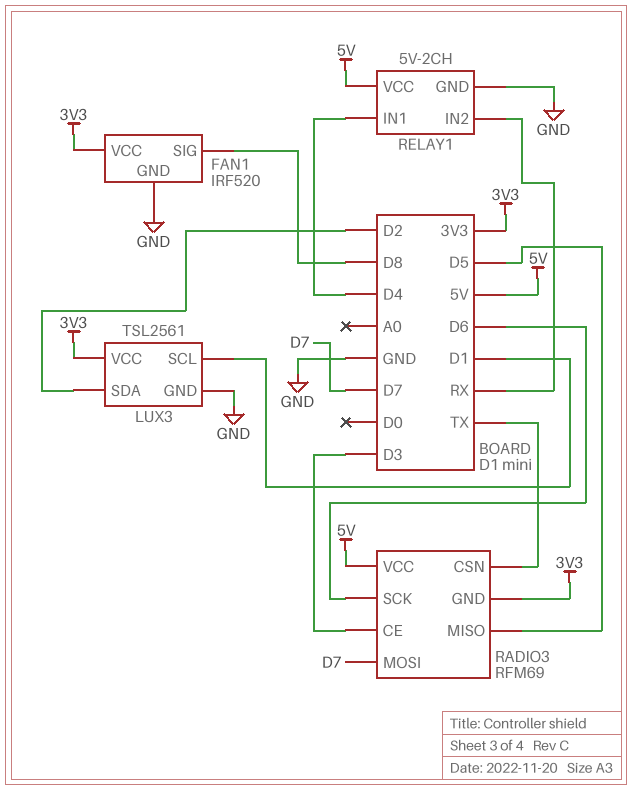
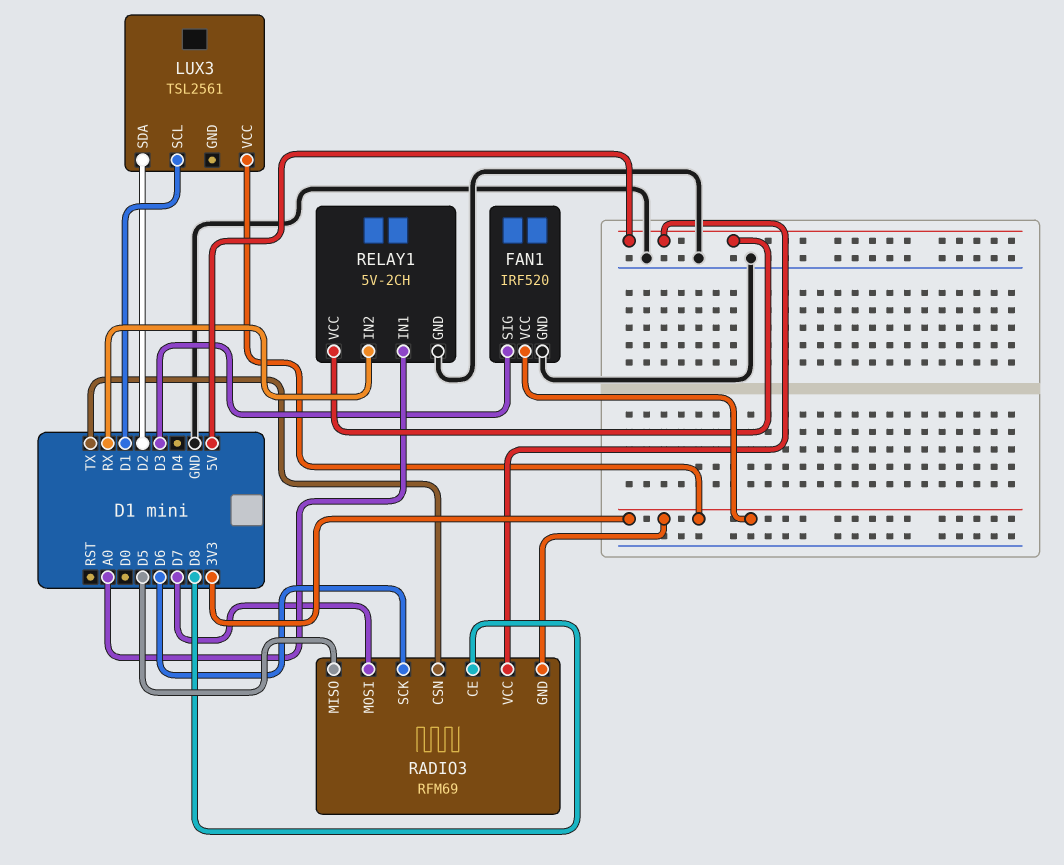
FAN1 pin SIG: D8 -> D3
LUX3 pin GND: GND -> none
RADIO3 pin CE: D3 -> D8
RELAY1 pin IN1: D4 -> A0

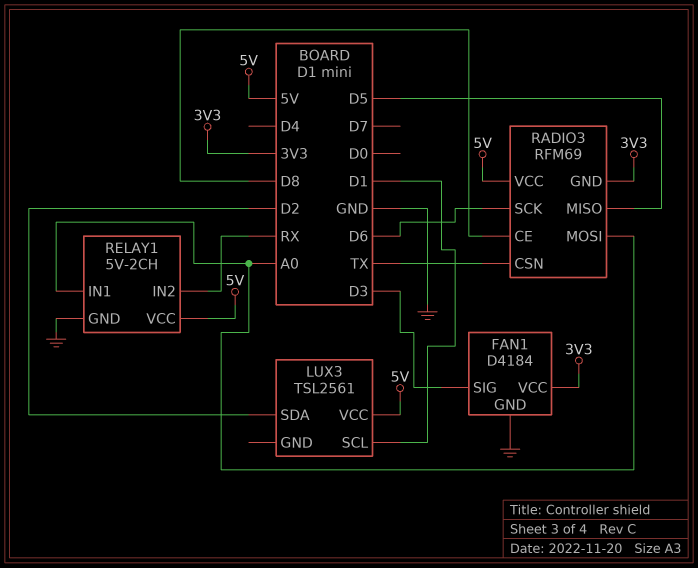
FAN1: IRF520 -> D4184
LUX3 pin VCC: 3V3 -> 5V
RADIO3 pin MOSI: D7 -> A0

